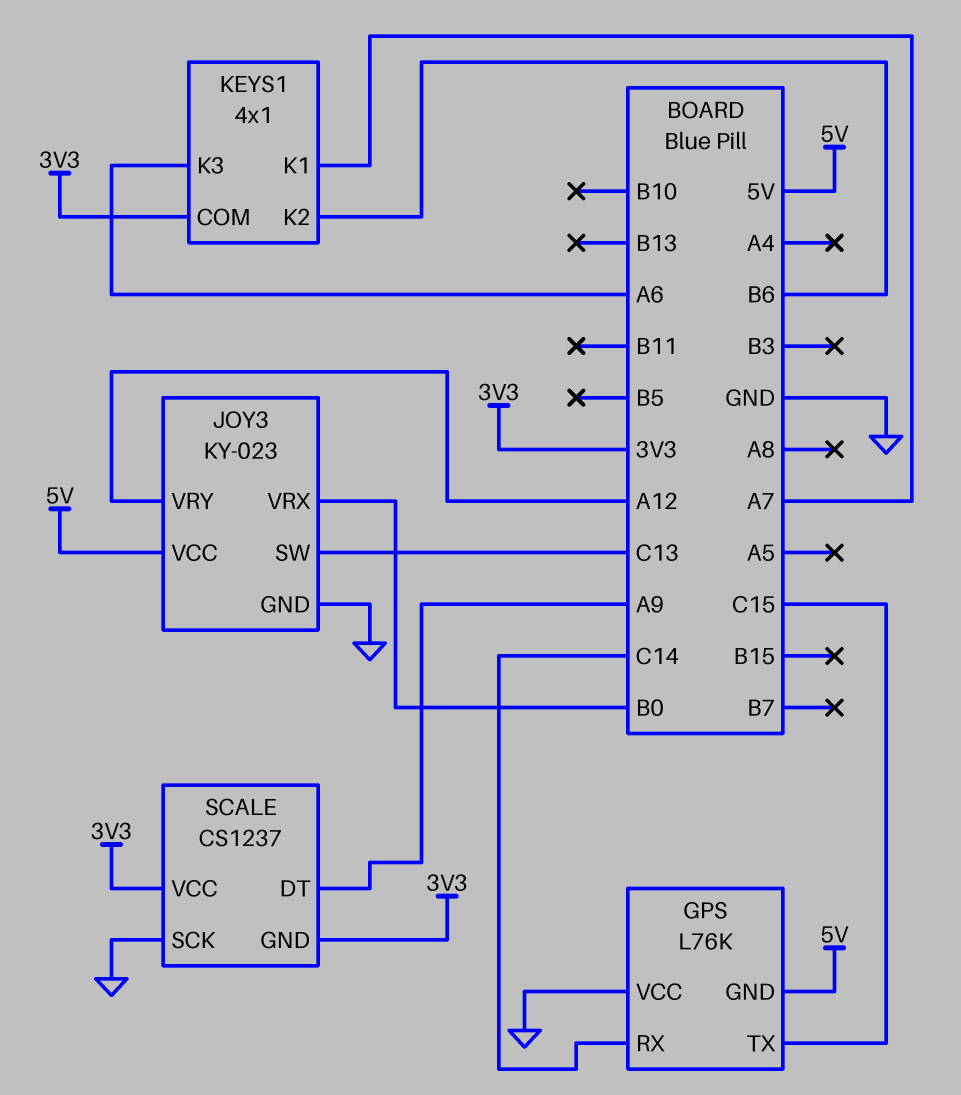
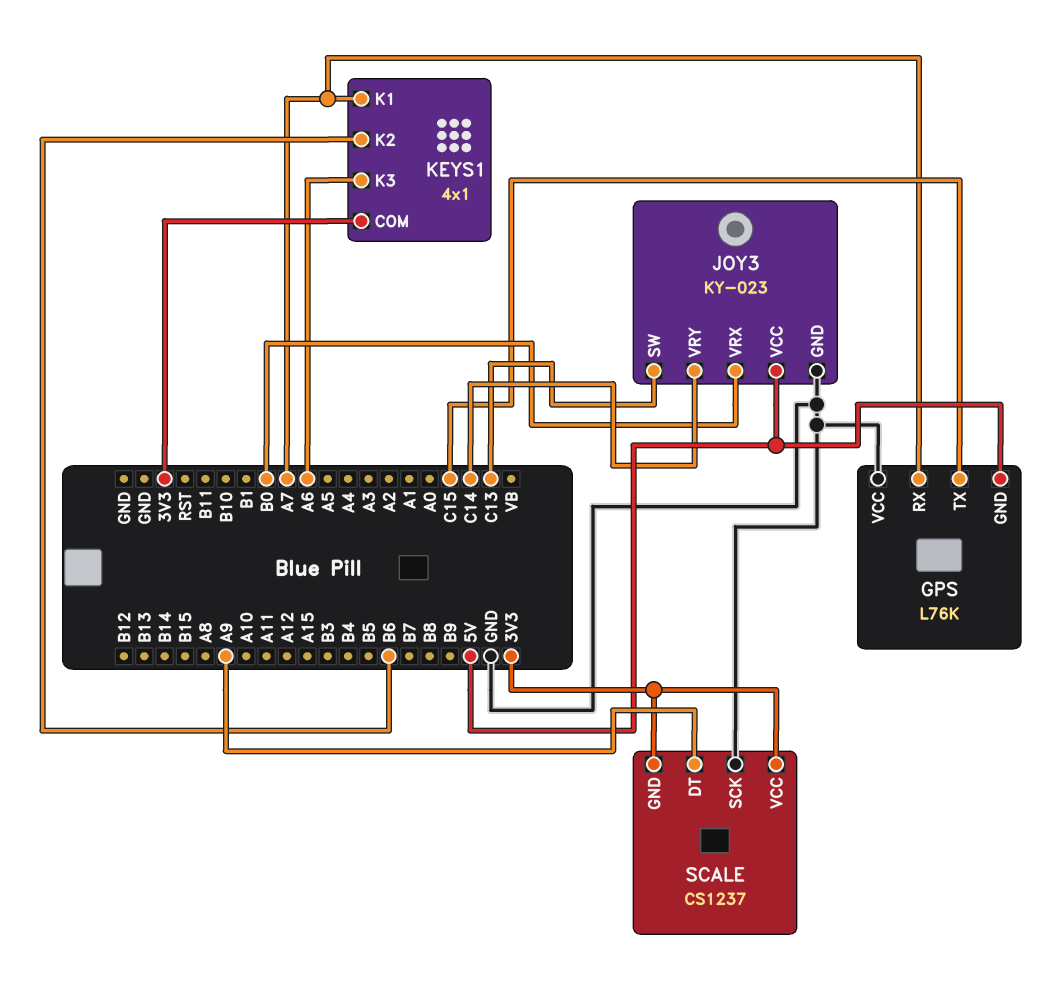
GPS pin RX: C14 -> A7
JOY3 pin VRY: A12 -> C14

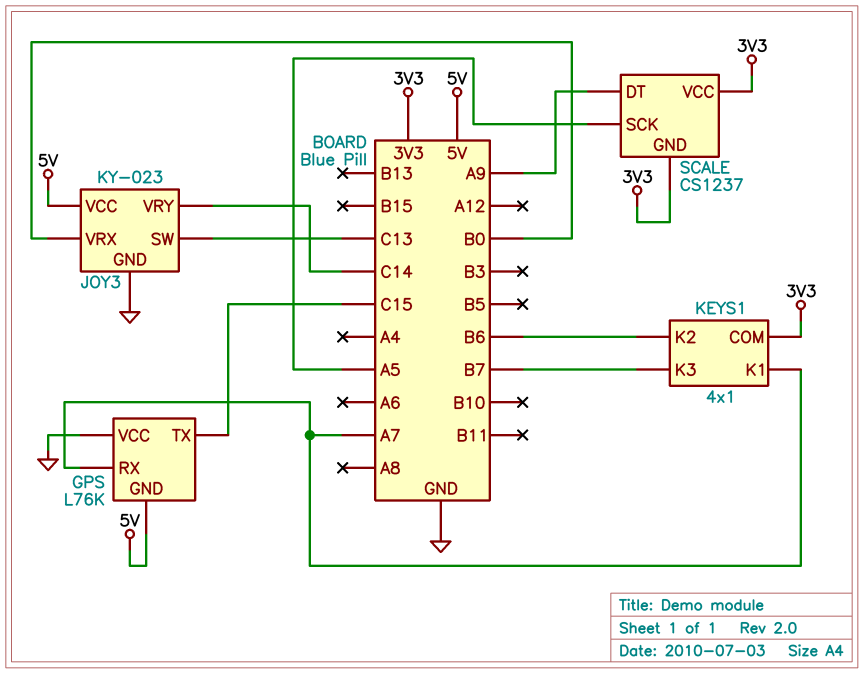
KEYS1 pin K3: A6 -> B7
SCALE pin SCK: GND -> A5

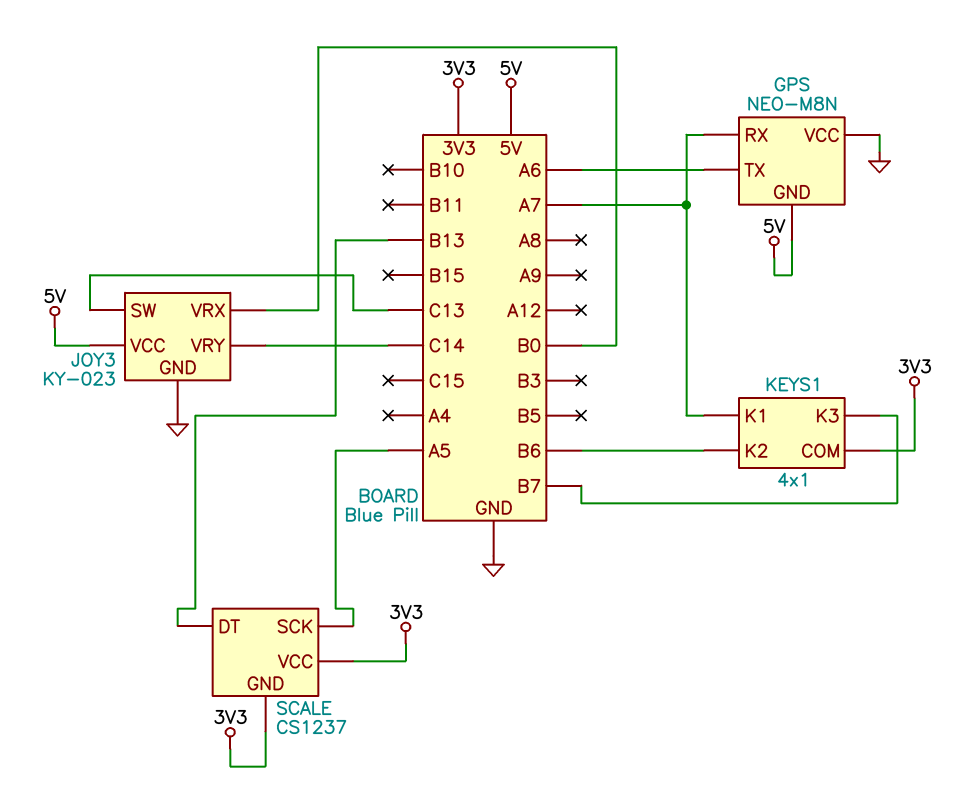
GPS: L76K -> NEO-M8N
GPS pin TX: C15 -> A6
SCALE pin DT: A9 -> B13

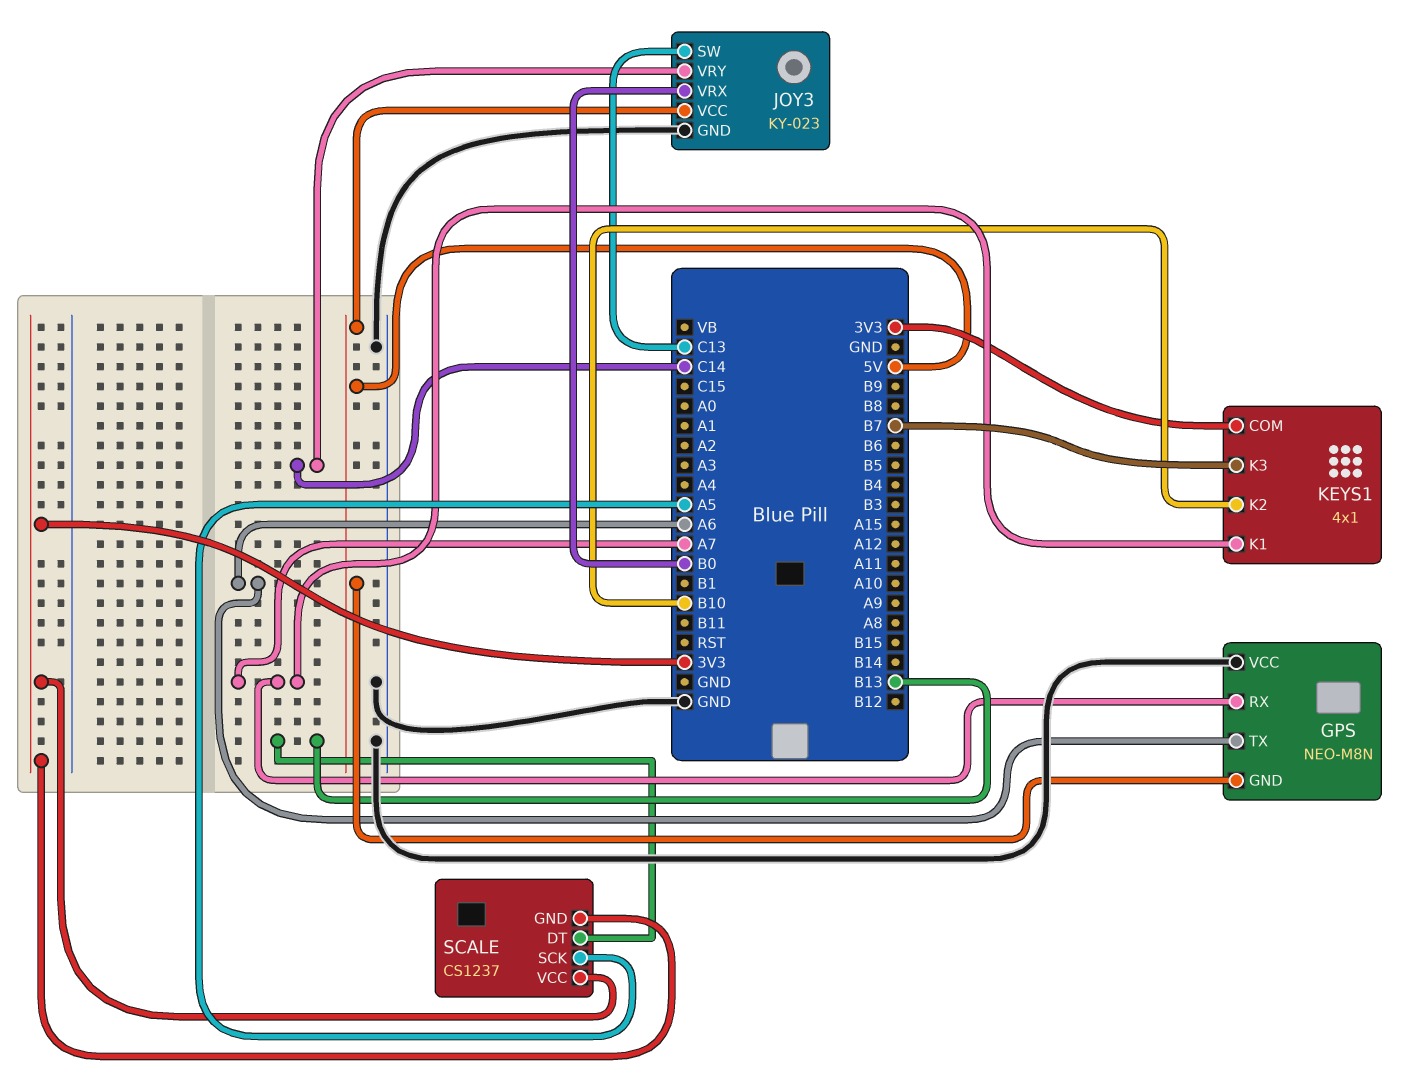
KEYS1 pin K2: B6 -> B10

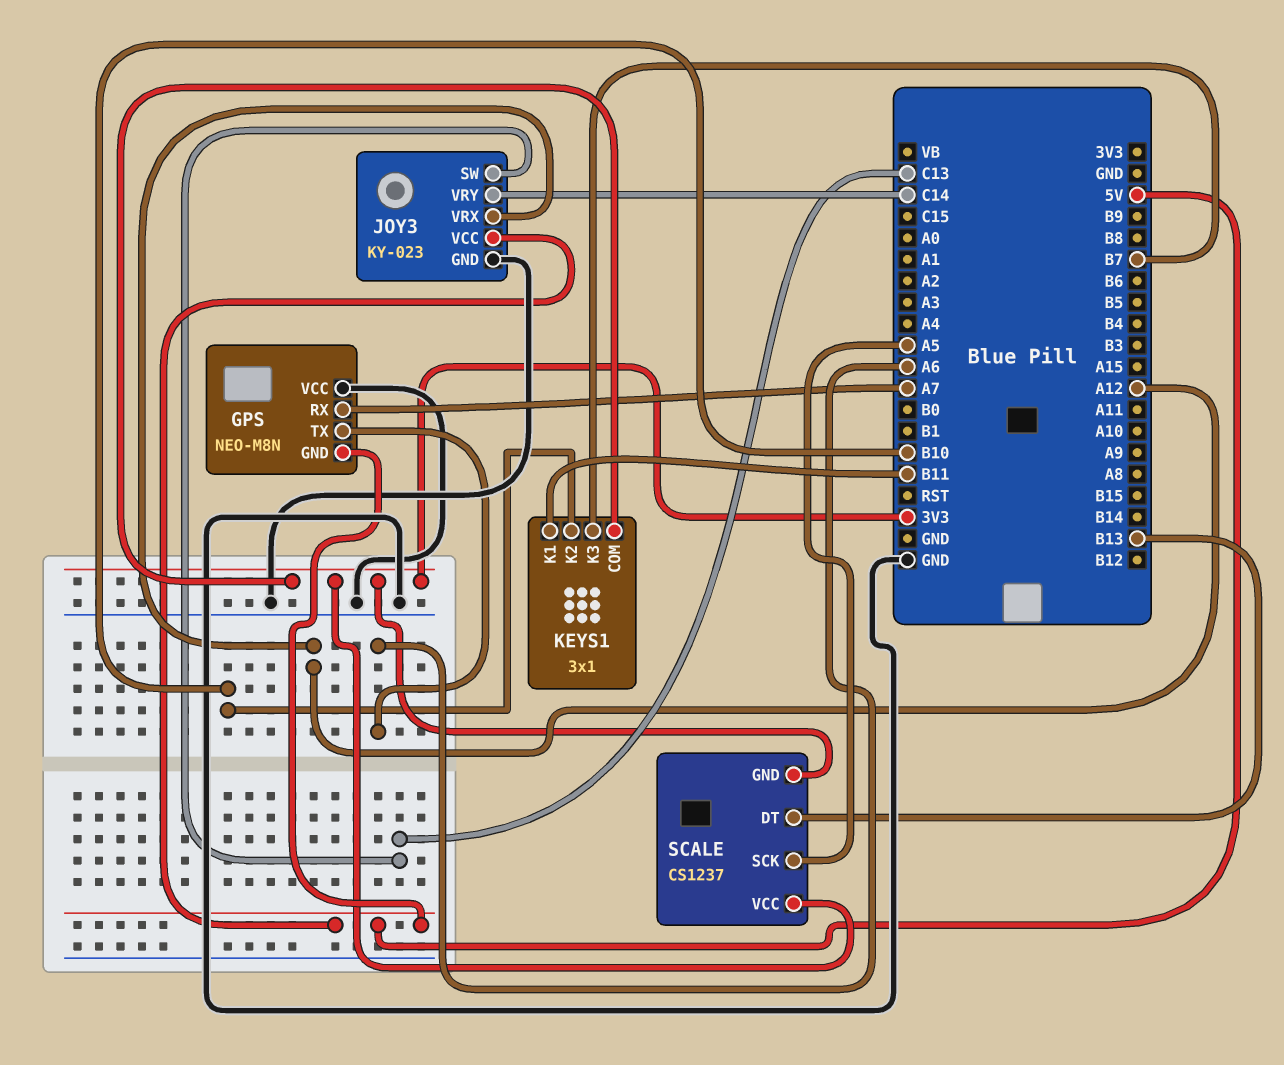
JOY3 pin VRX: B0 -> A12
KEYS1: 4x1 -> 3x1
KEYS1 pin K1: A7 -> B11

